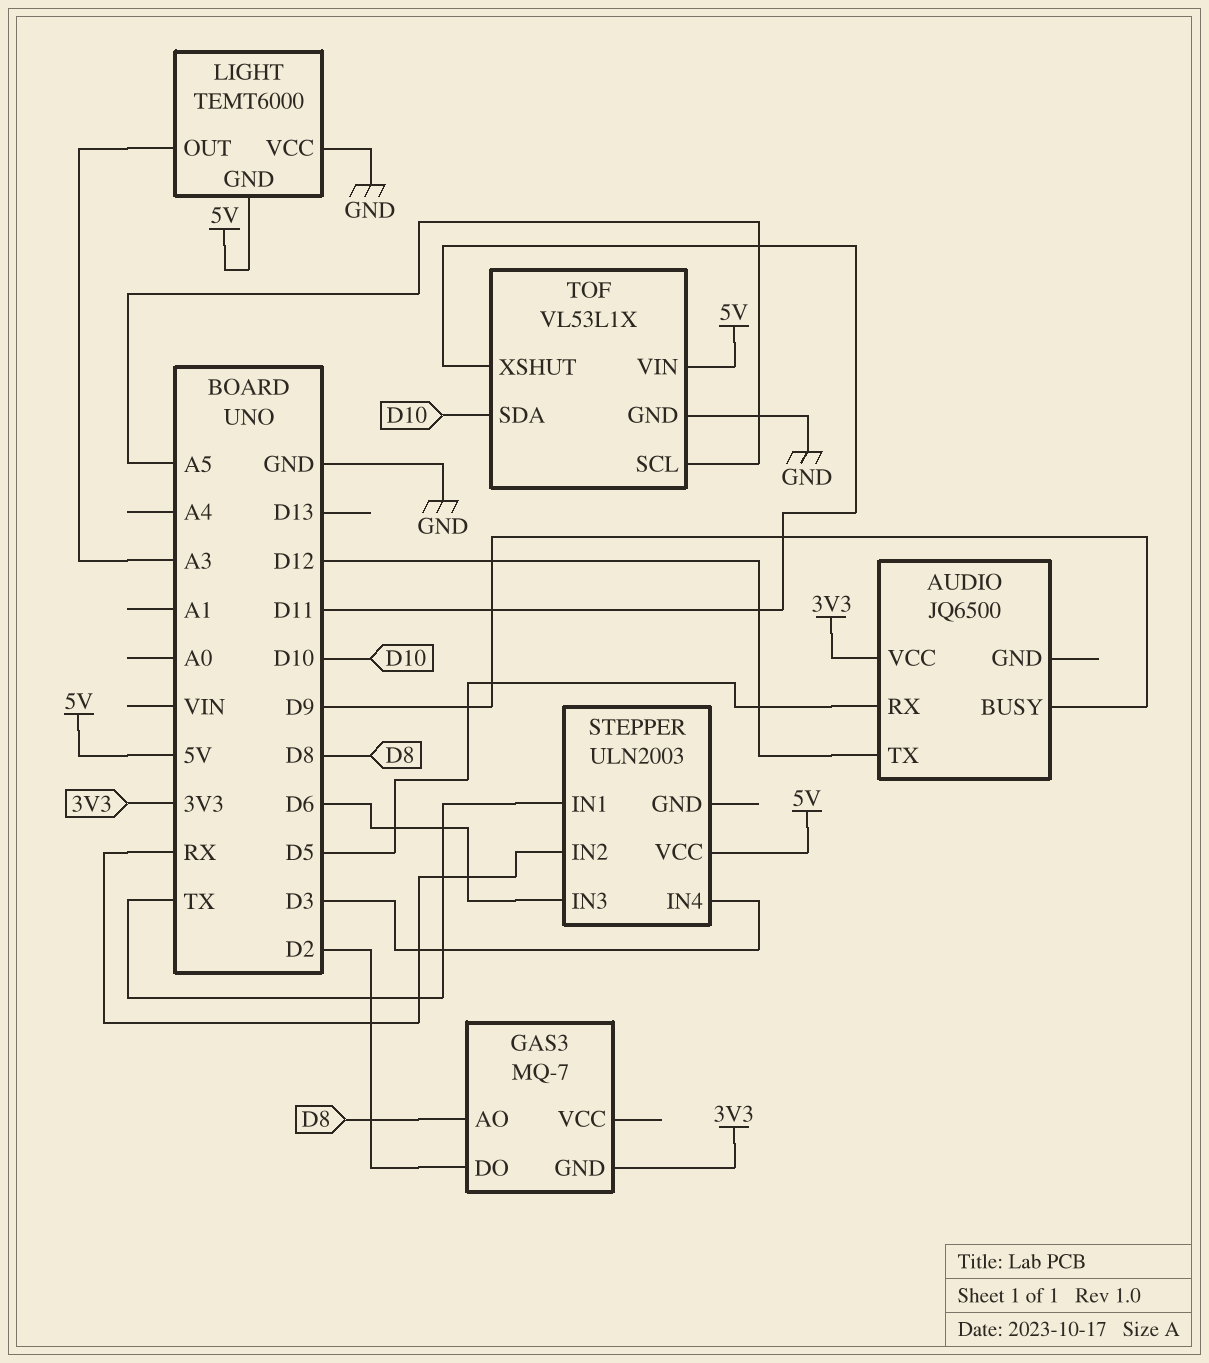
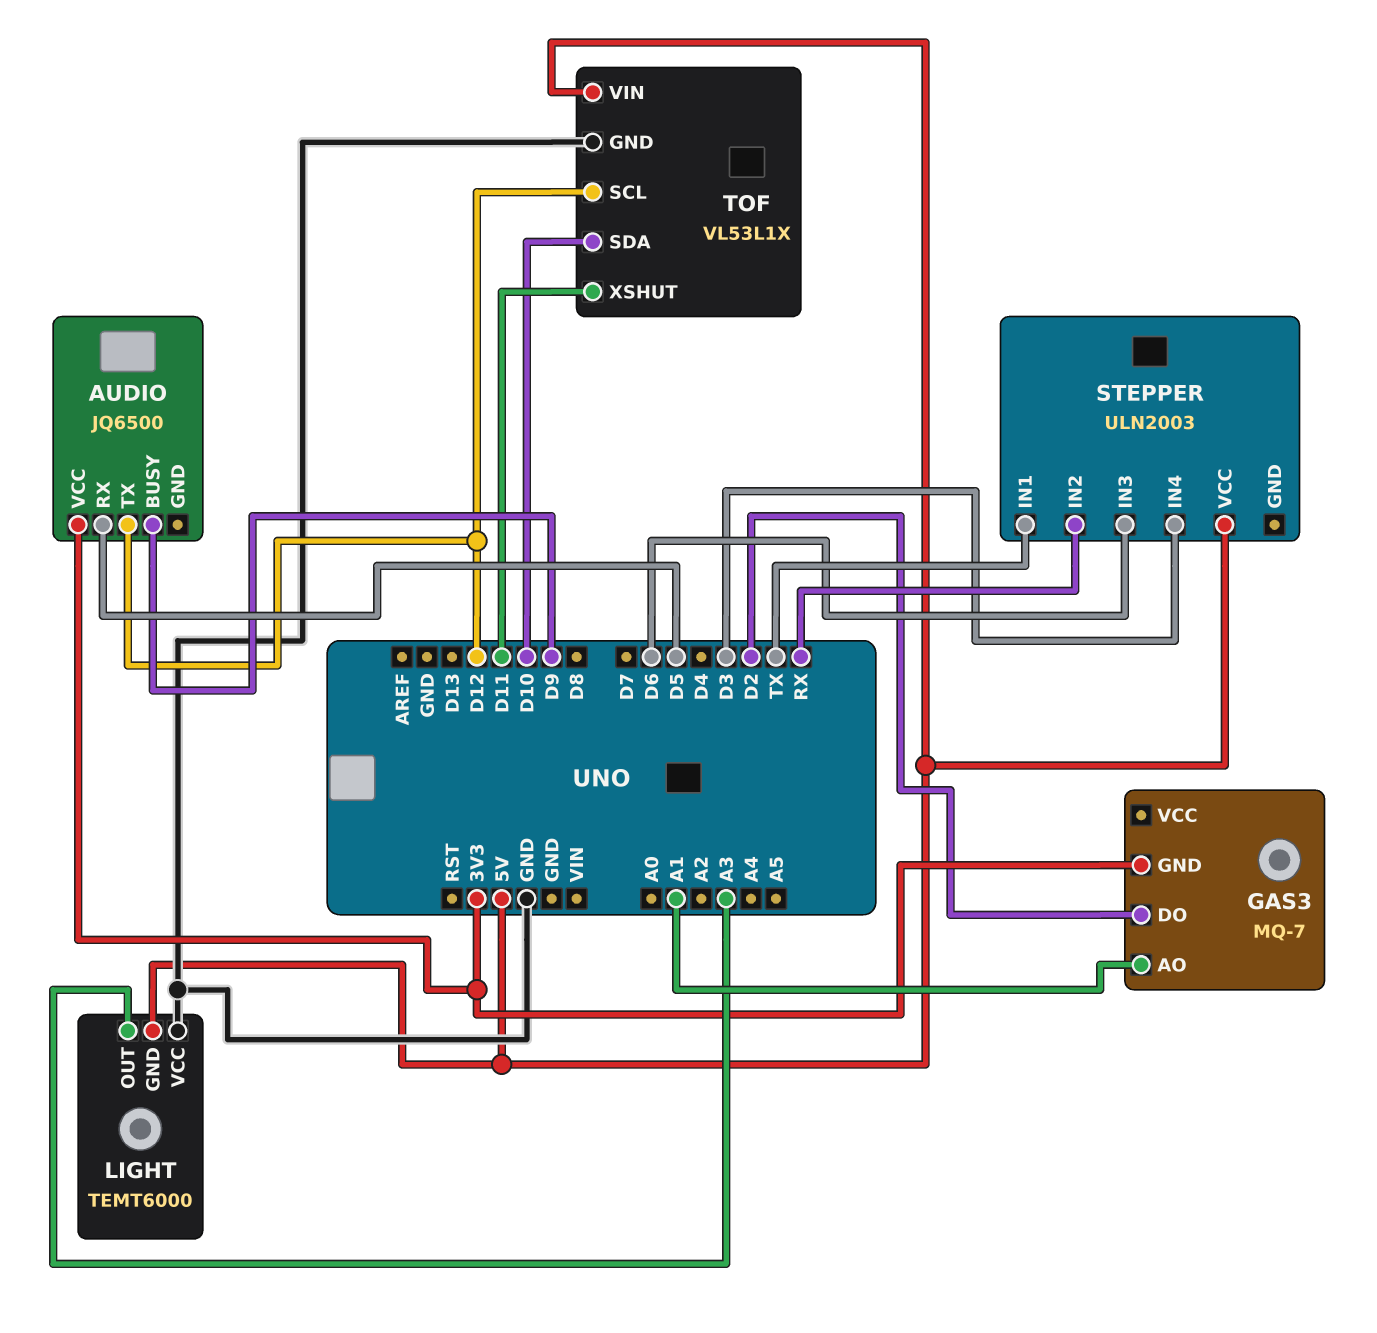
GAS3 pin AO: D8 -> A1
TOF pin SCL: A5 -> D12

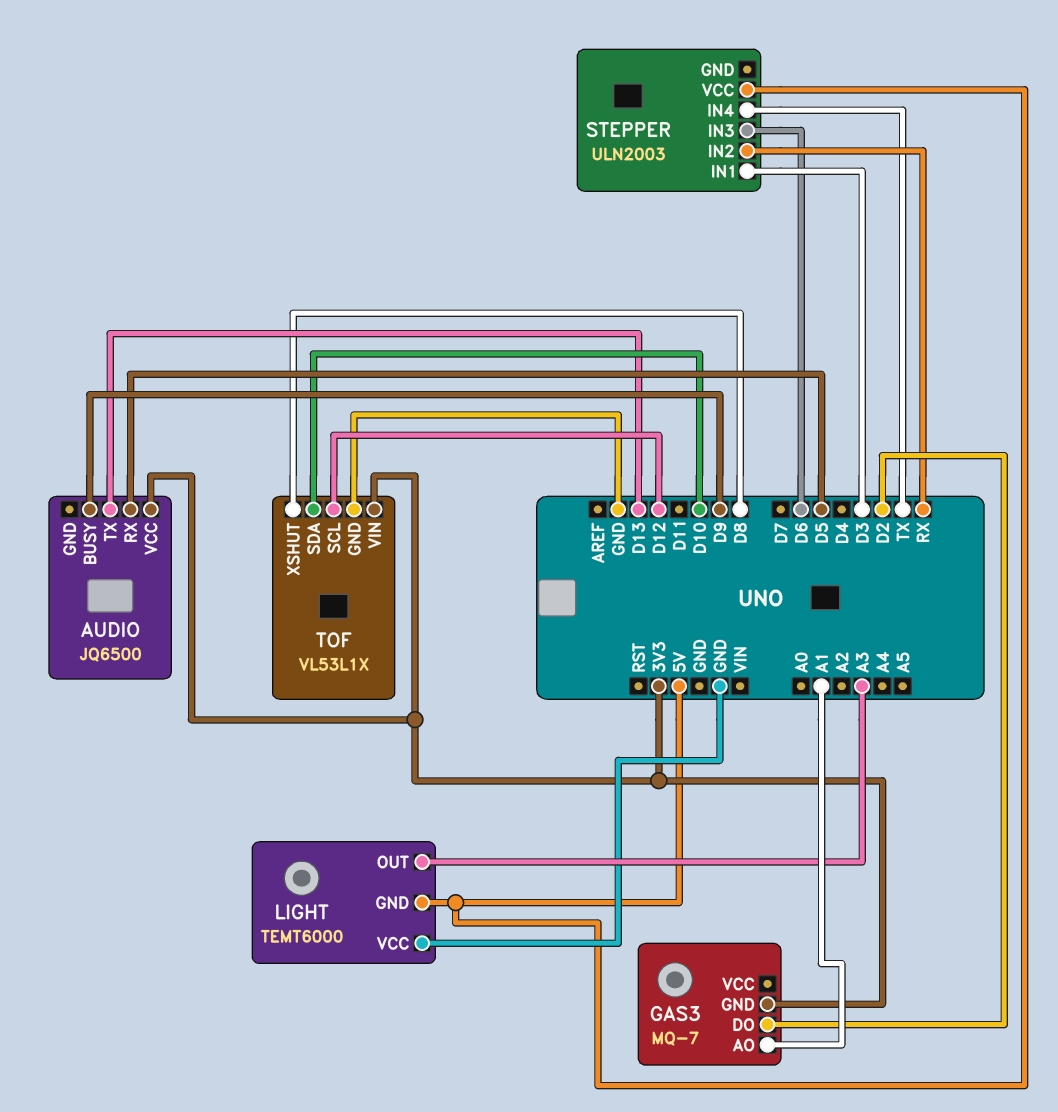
AUDIO pin TX: D12 -> D13
STEPPER pin IN1: TX -> D3
STEPPER pin IN4: D3 -> TX
TOF pin VIN: 5V -> 3V3
TOF pin XSHUT: D11 -> D8

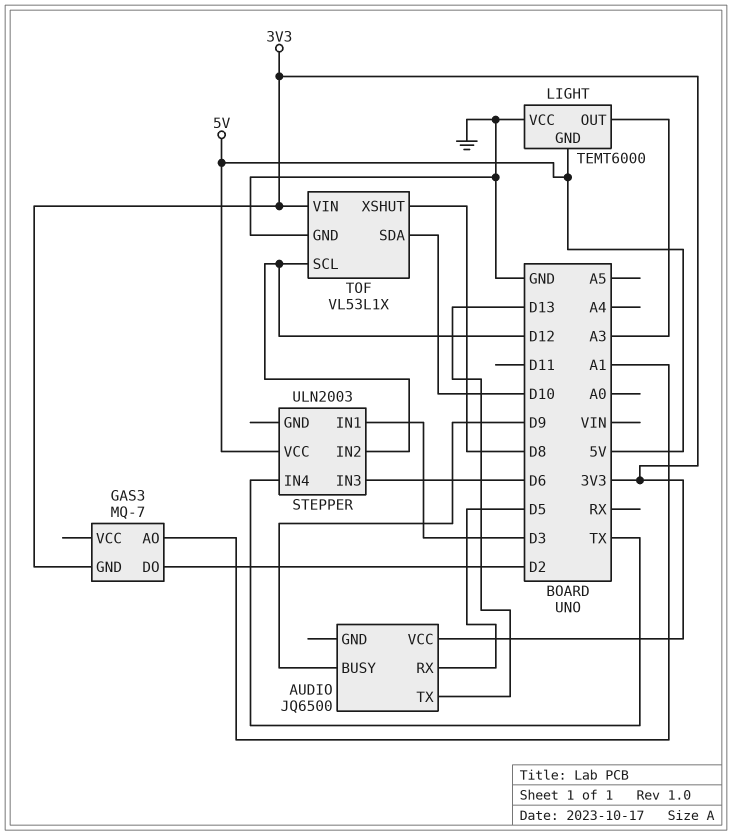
STEPPER pin IN2: RX -> D12

